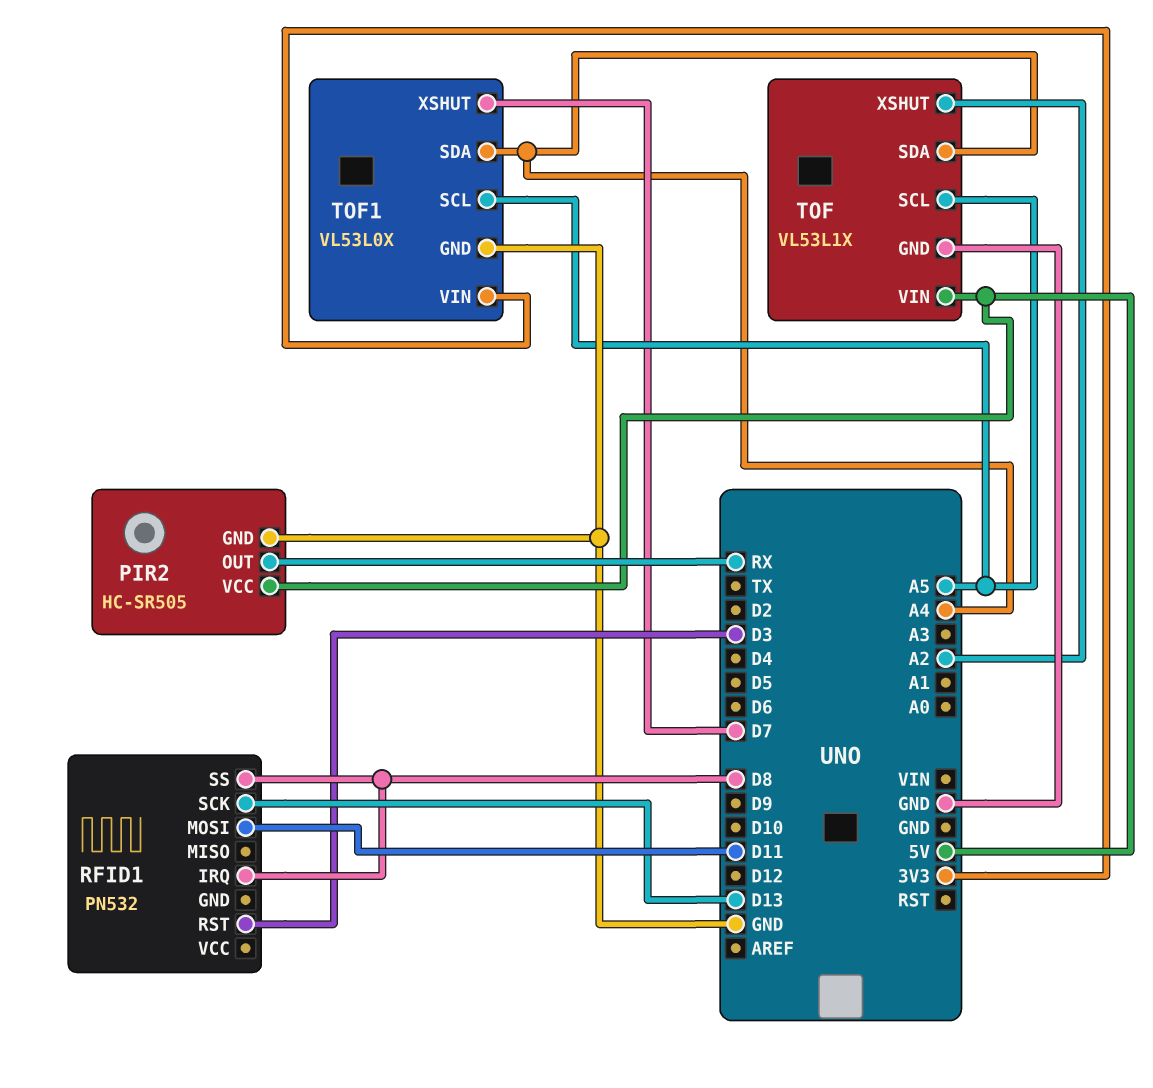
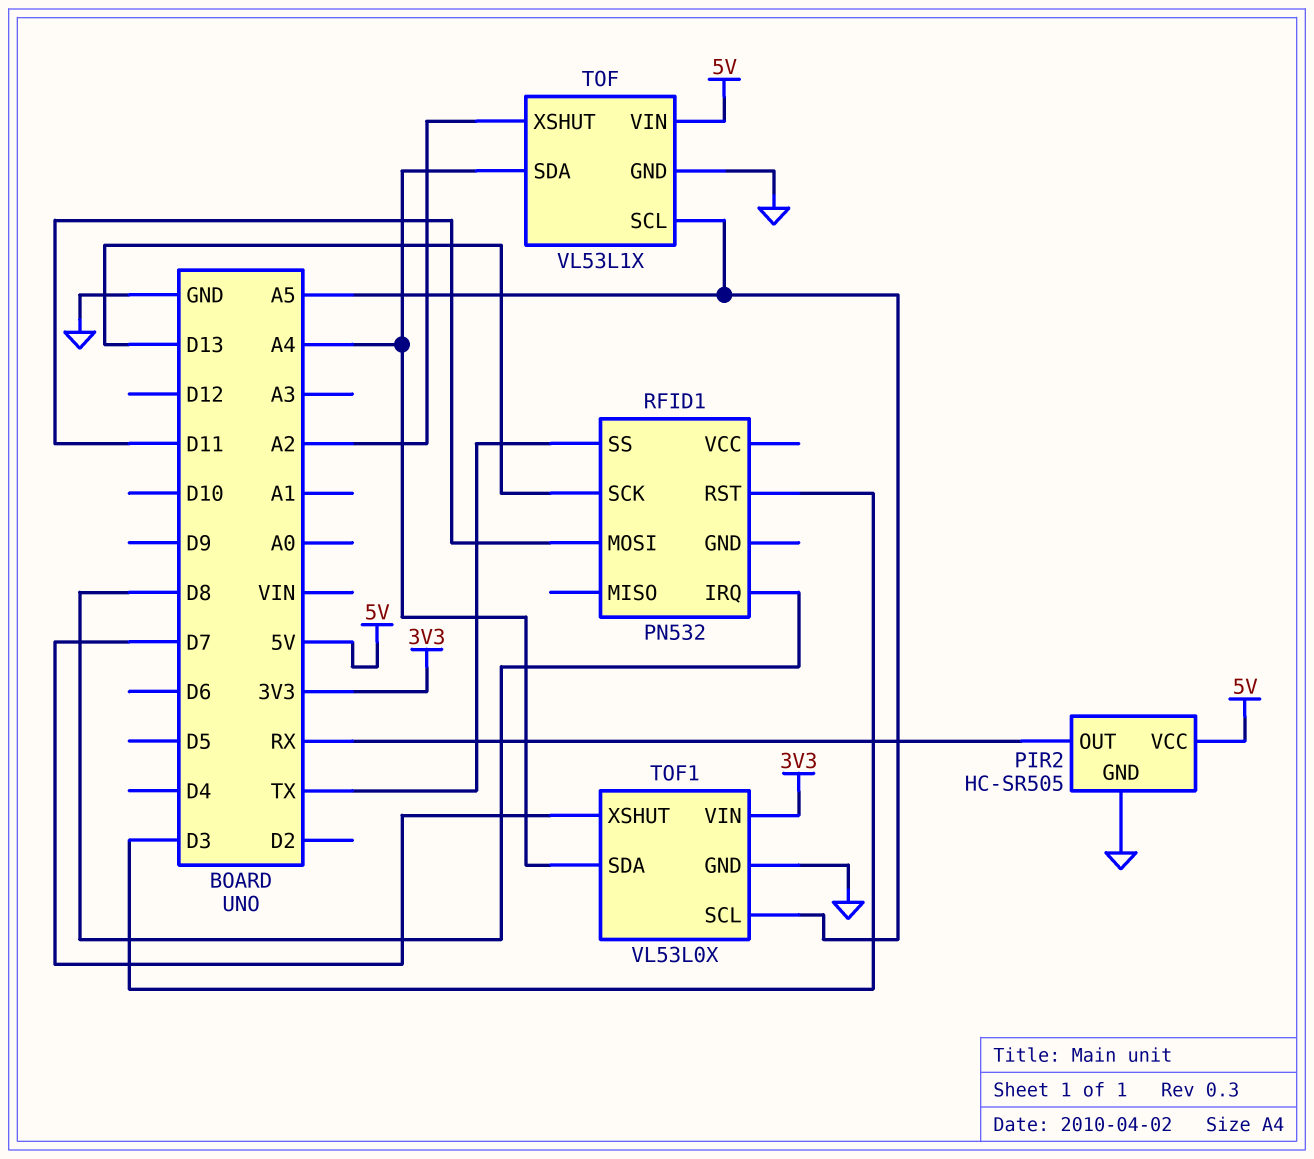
RFID1 pin SS: D8 -> TX

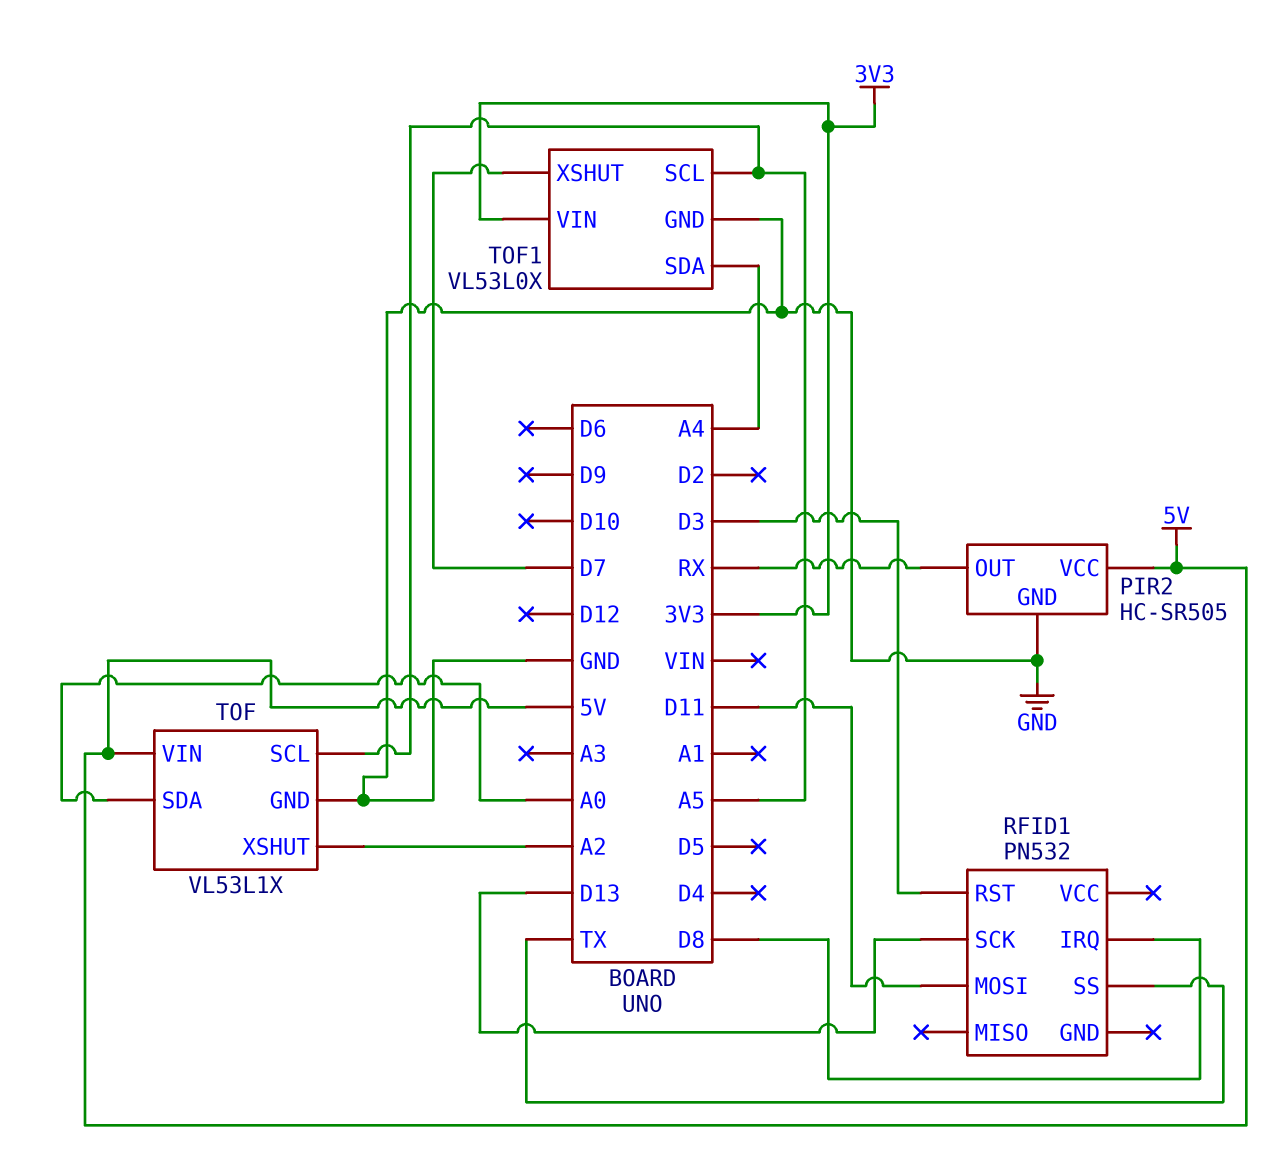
TOF pin SDA: A4 -> A0

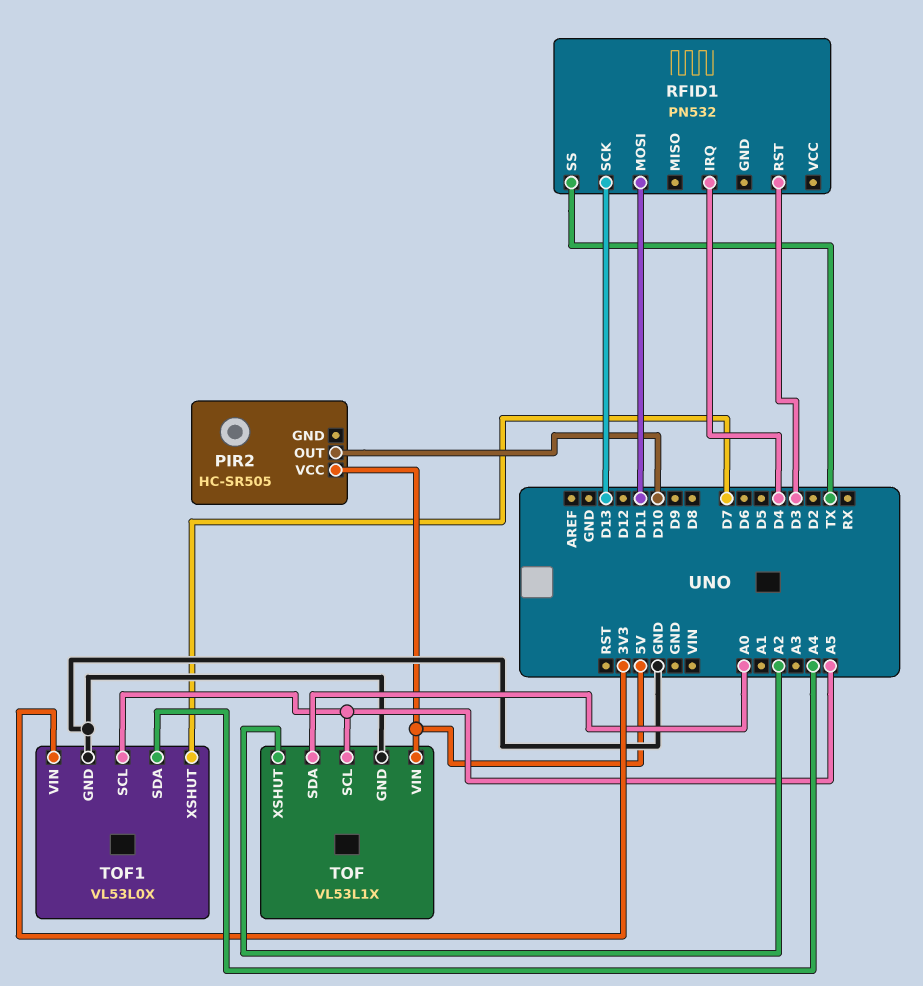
PIR2 pin GND: GND -> none
PIR2 pin OUT: RX -> D10
RFID1 pin IRQ: D8 -> D4

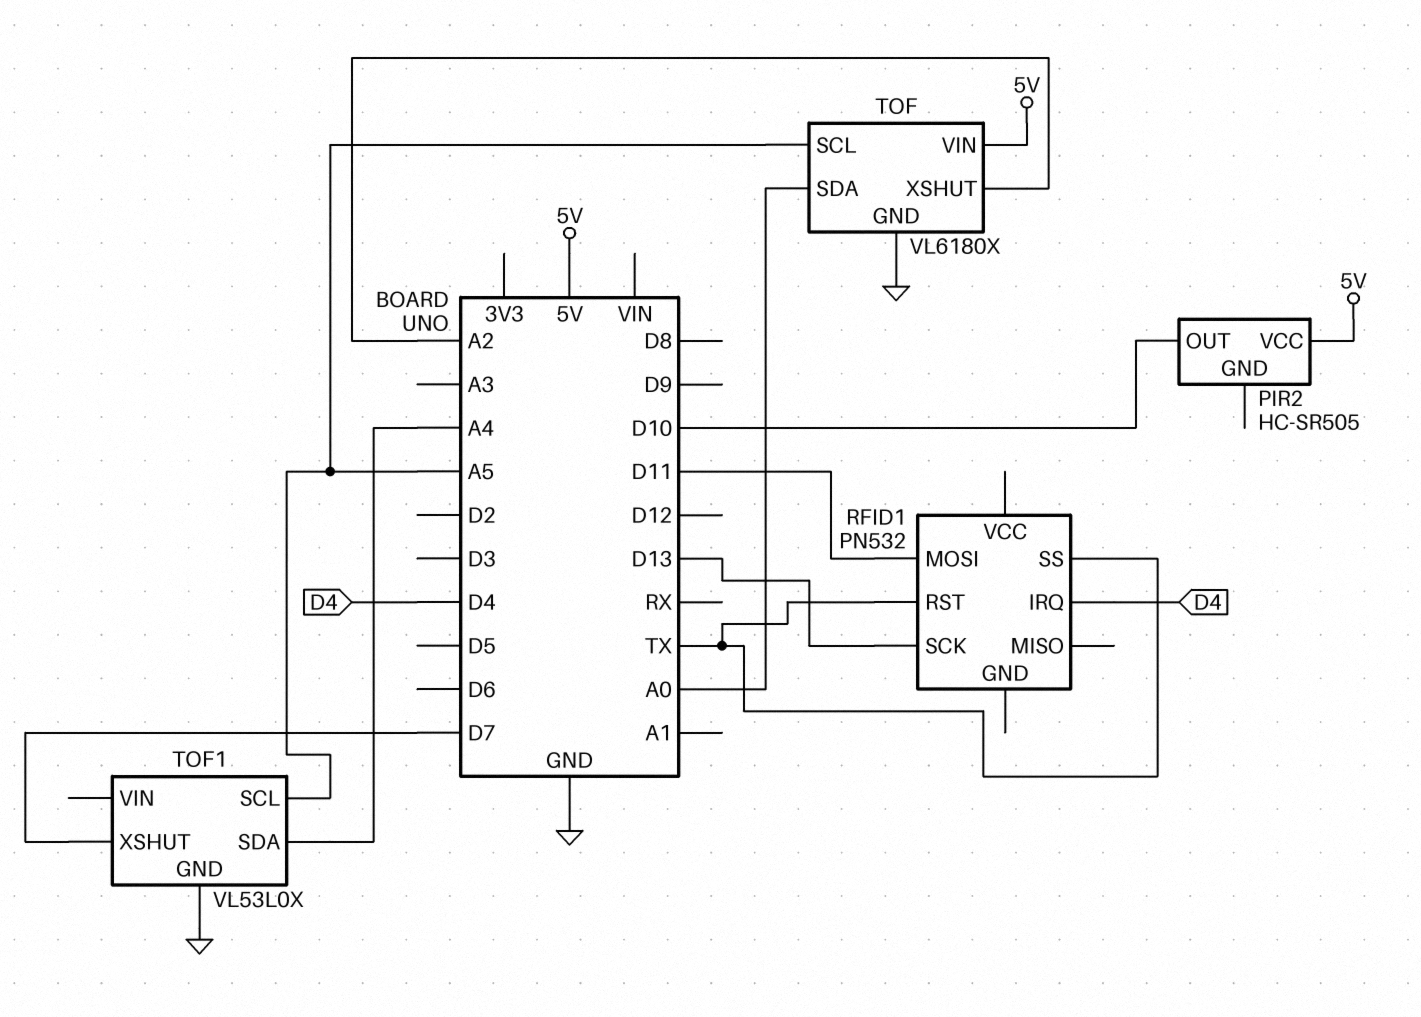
RFID1 pin RST: D3 -> TX
TOF: VL53L1X -> VL6180X
TOF1 pin VIN: 3V3 -> none

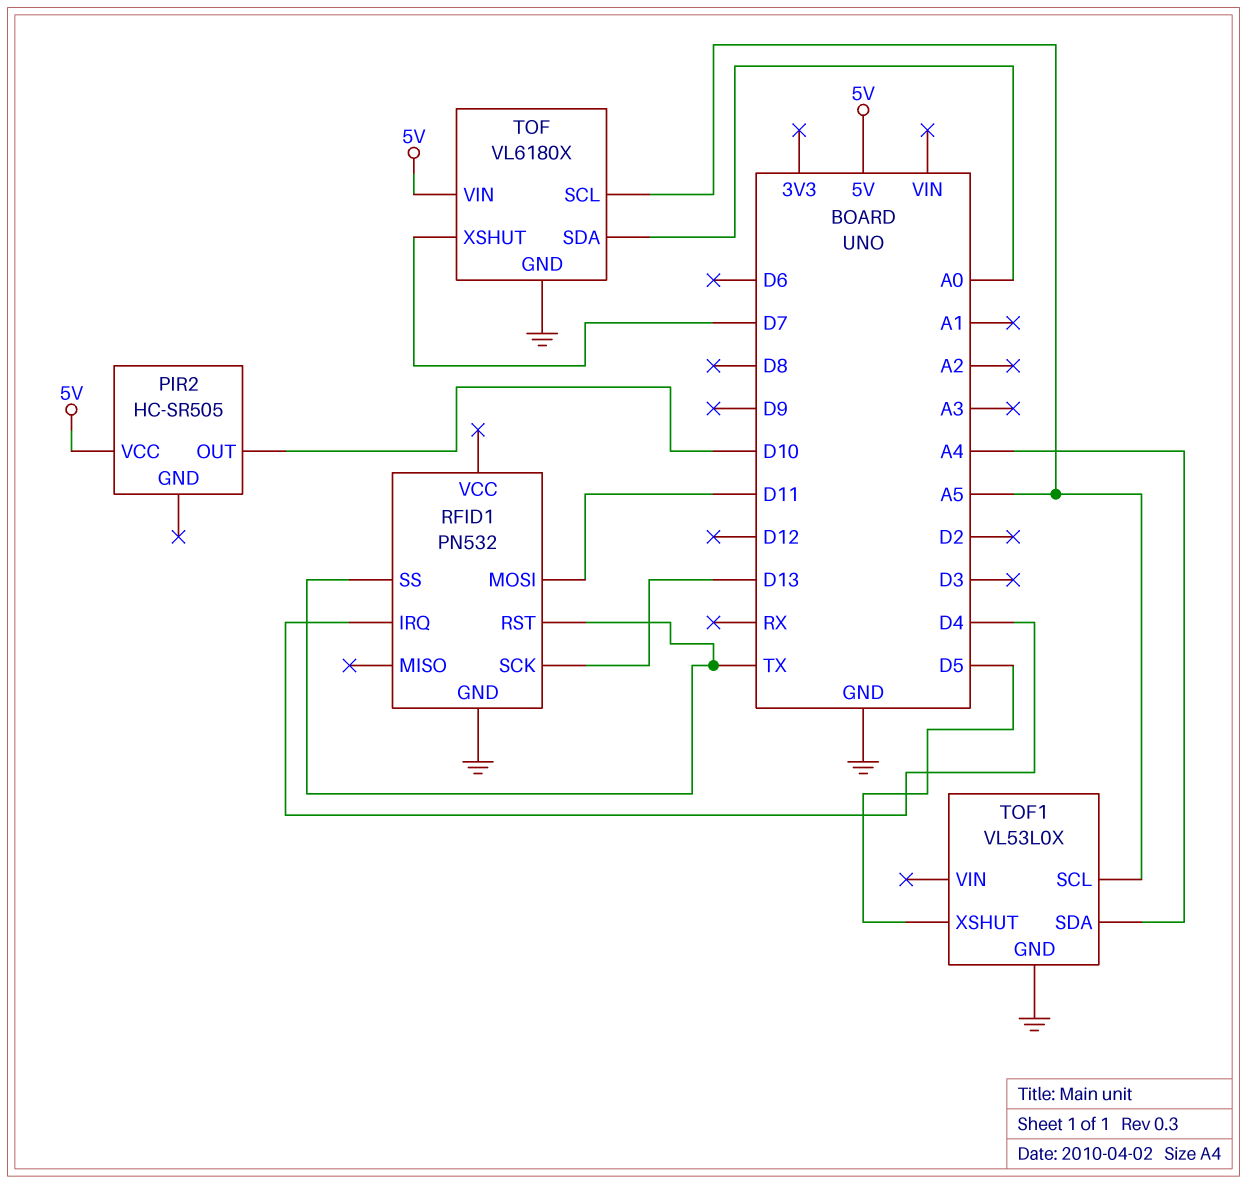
RFID1 pin GND: none -> GND
TOF pin XSHUT: A2 -> D7
TOF1 pin XSHUT: D7 -> D5

